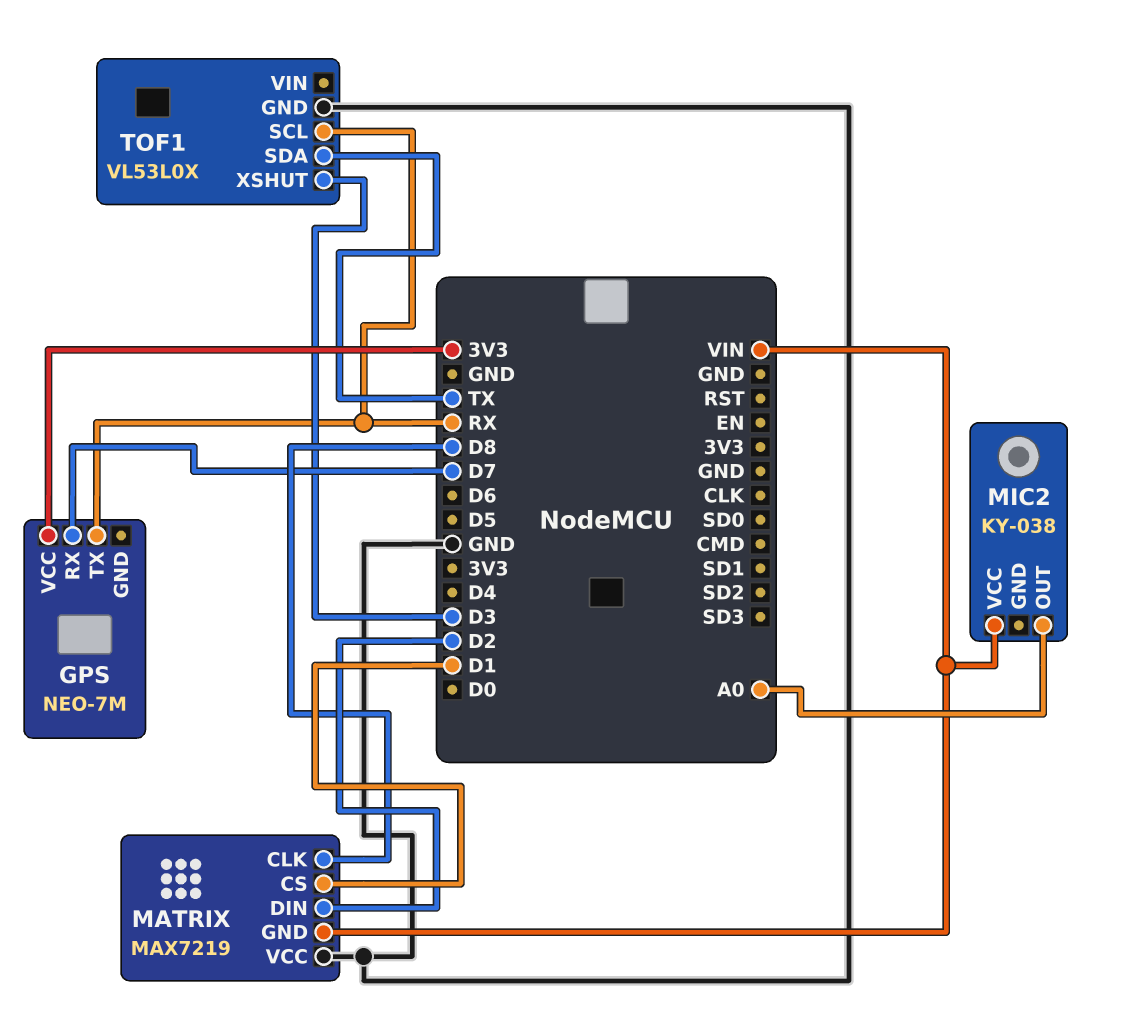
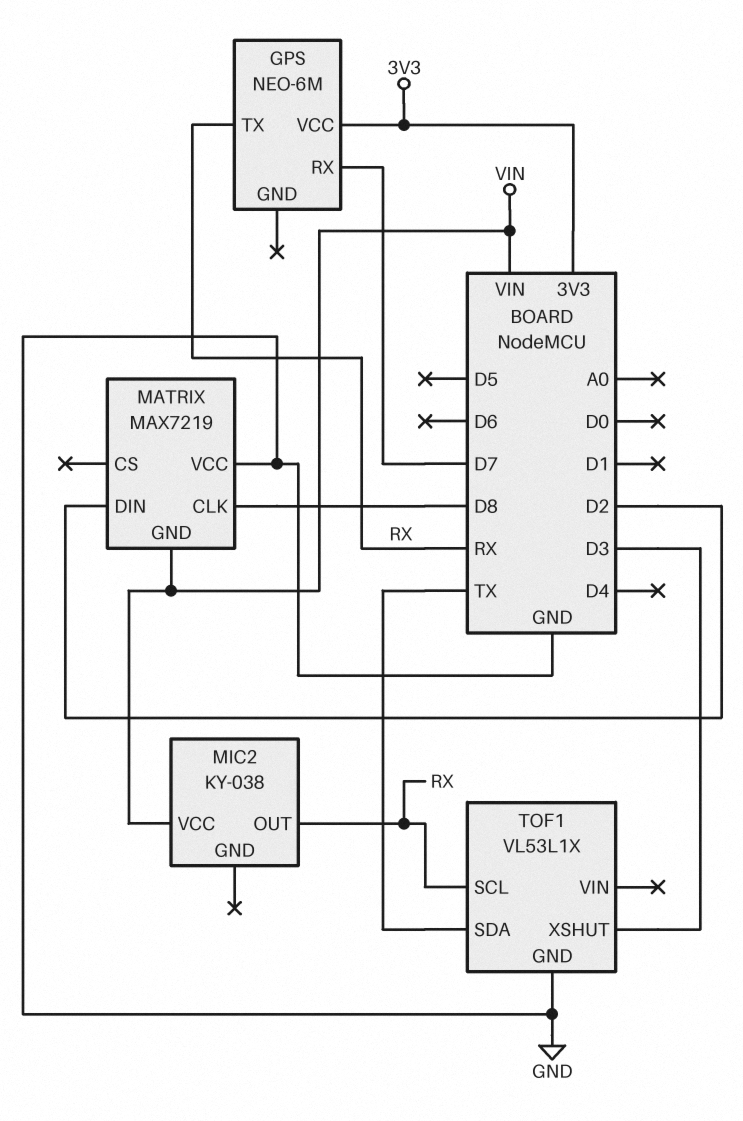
GPS: NEO-7M -> NEO-6M
MATRIX pin CS: D1 -> none
MIC2 pin OUT: A0 -> RX
TOF1: VL53L0X -> VL53L1X

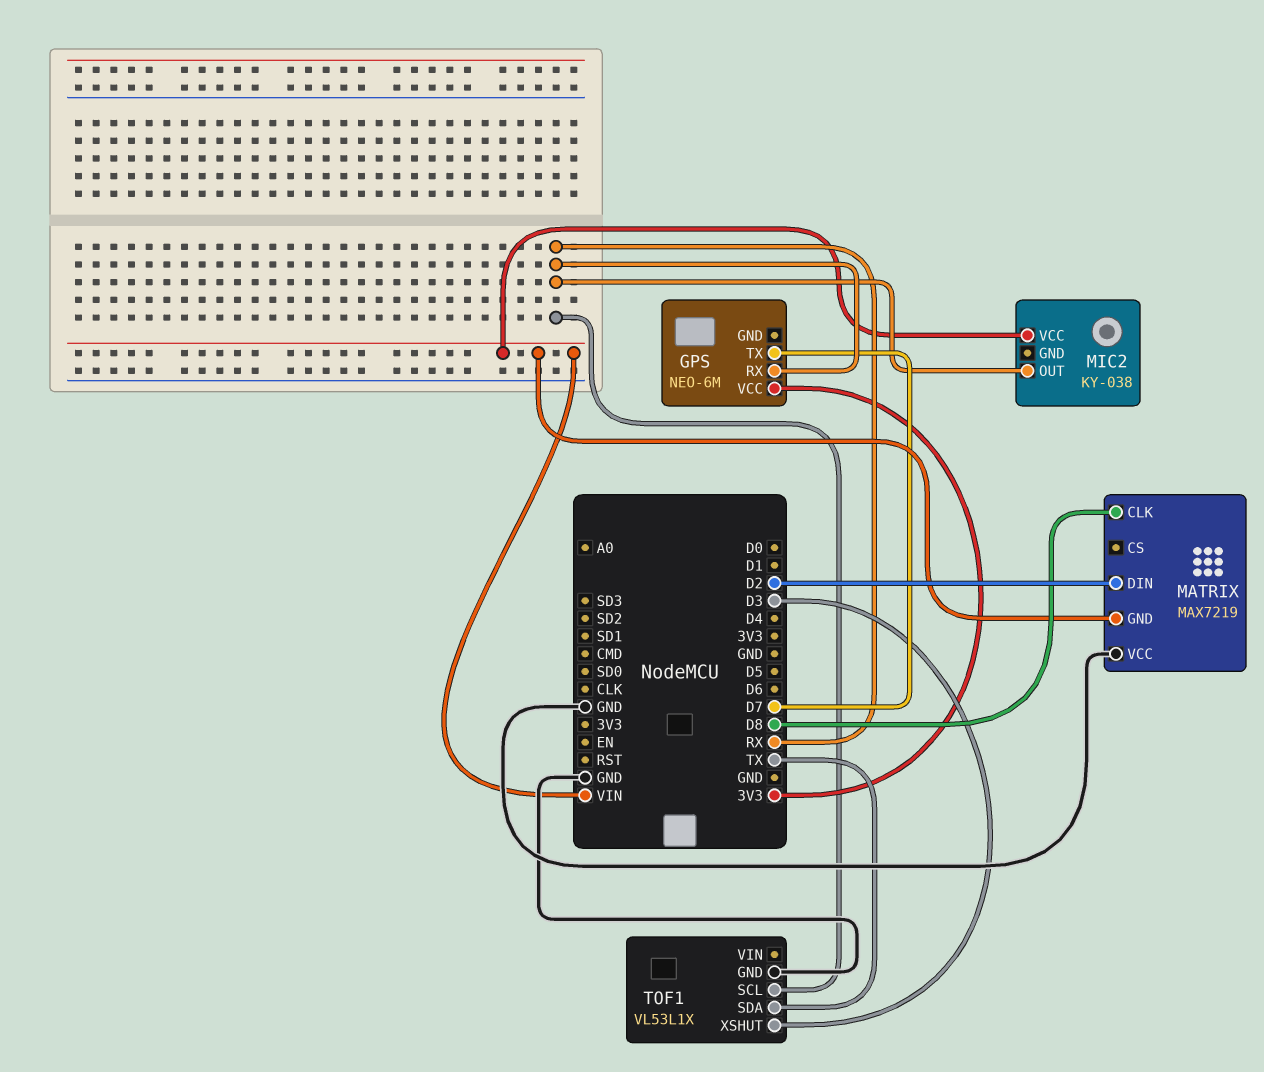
GPS pin RX: D7 -> RX
GPS pin TX: RX -> D7

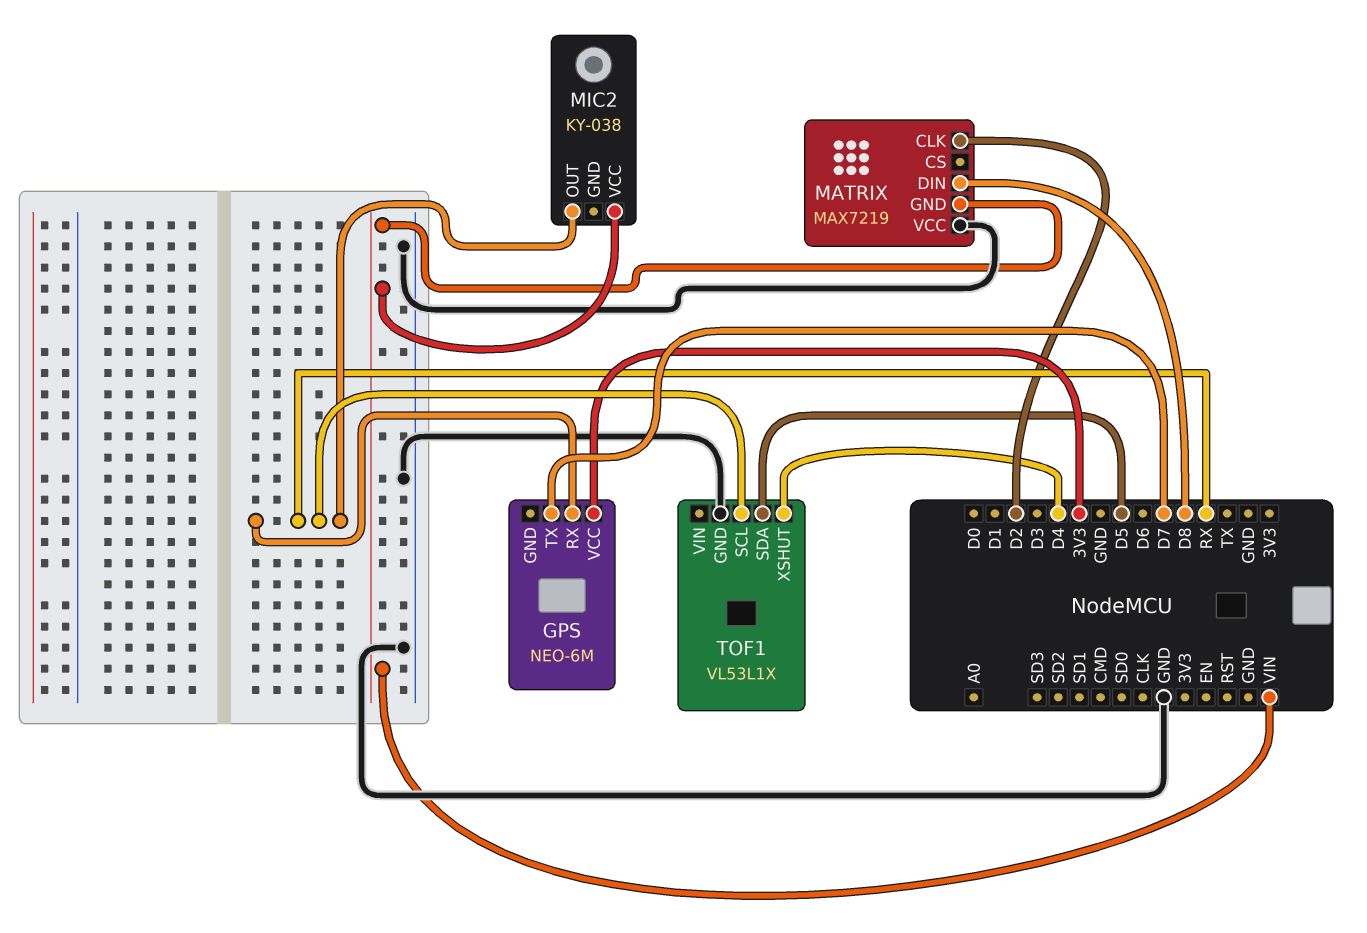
MATRIX pin CLK: D8 -> D2
MATRIX pin DIN: D2 -> D8
TOF1 pin SDA: TX -> D5
TOF1 pin XSHUT: D3 -> D4

